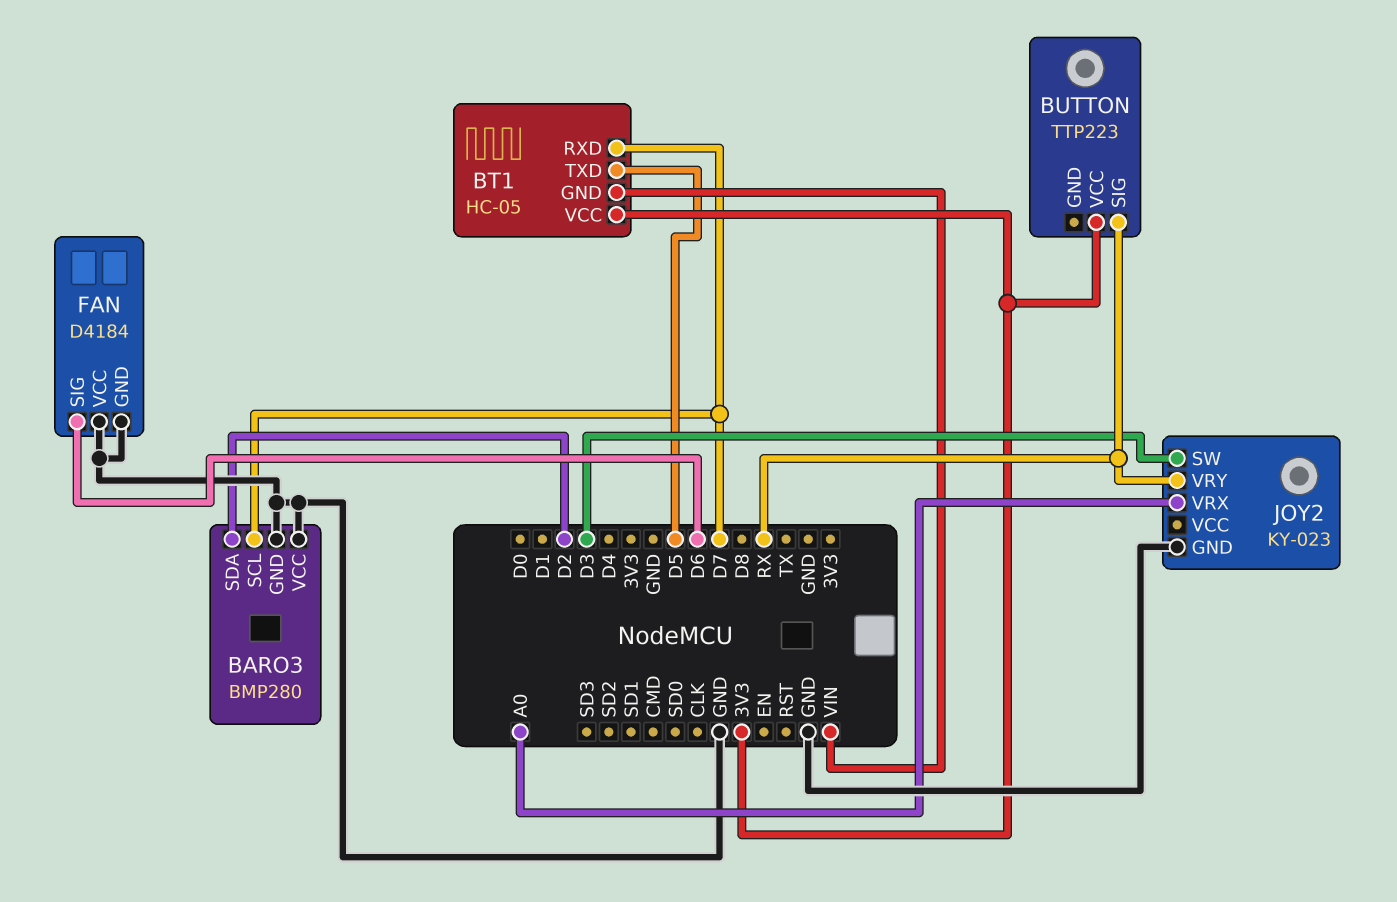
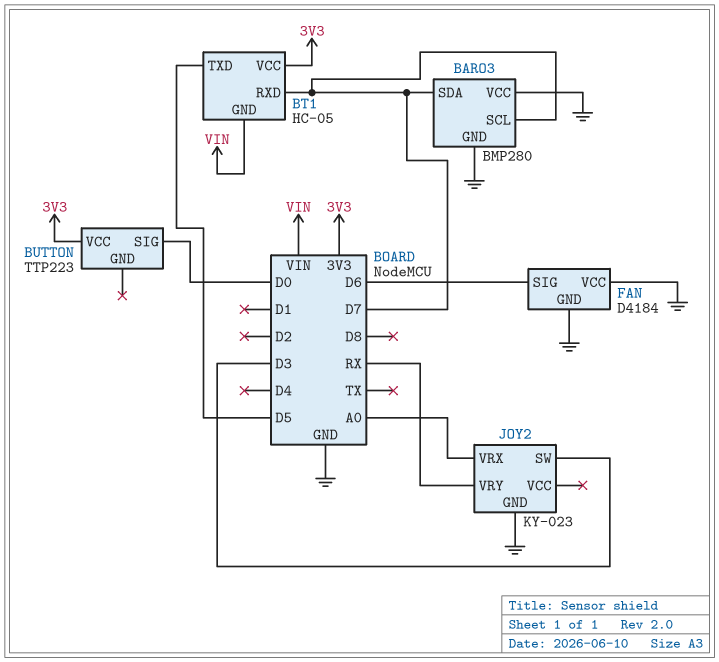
BARO3 pin SDA: D2 -> D7
BUTTON pin SIG: RX -> D0

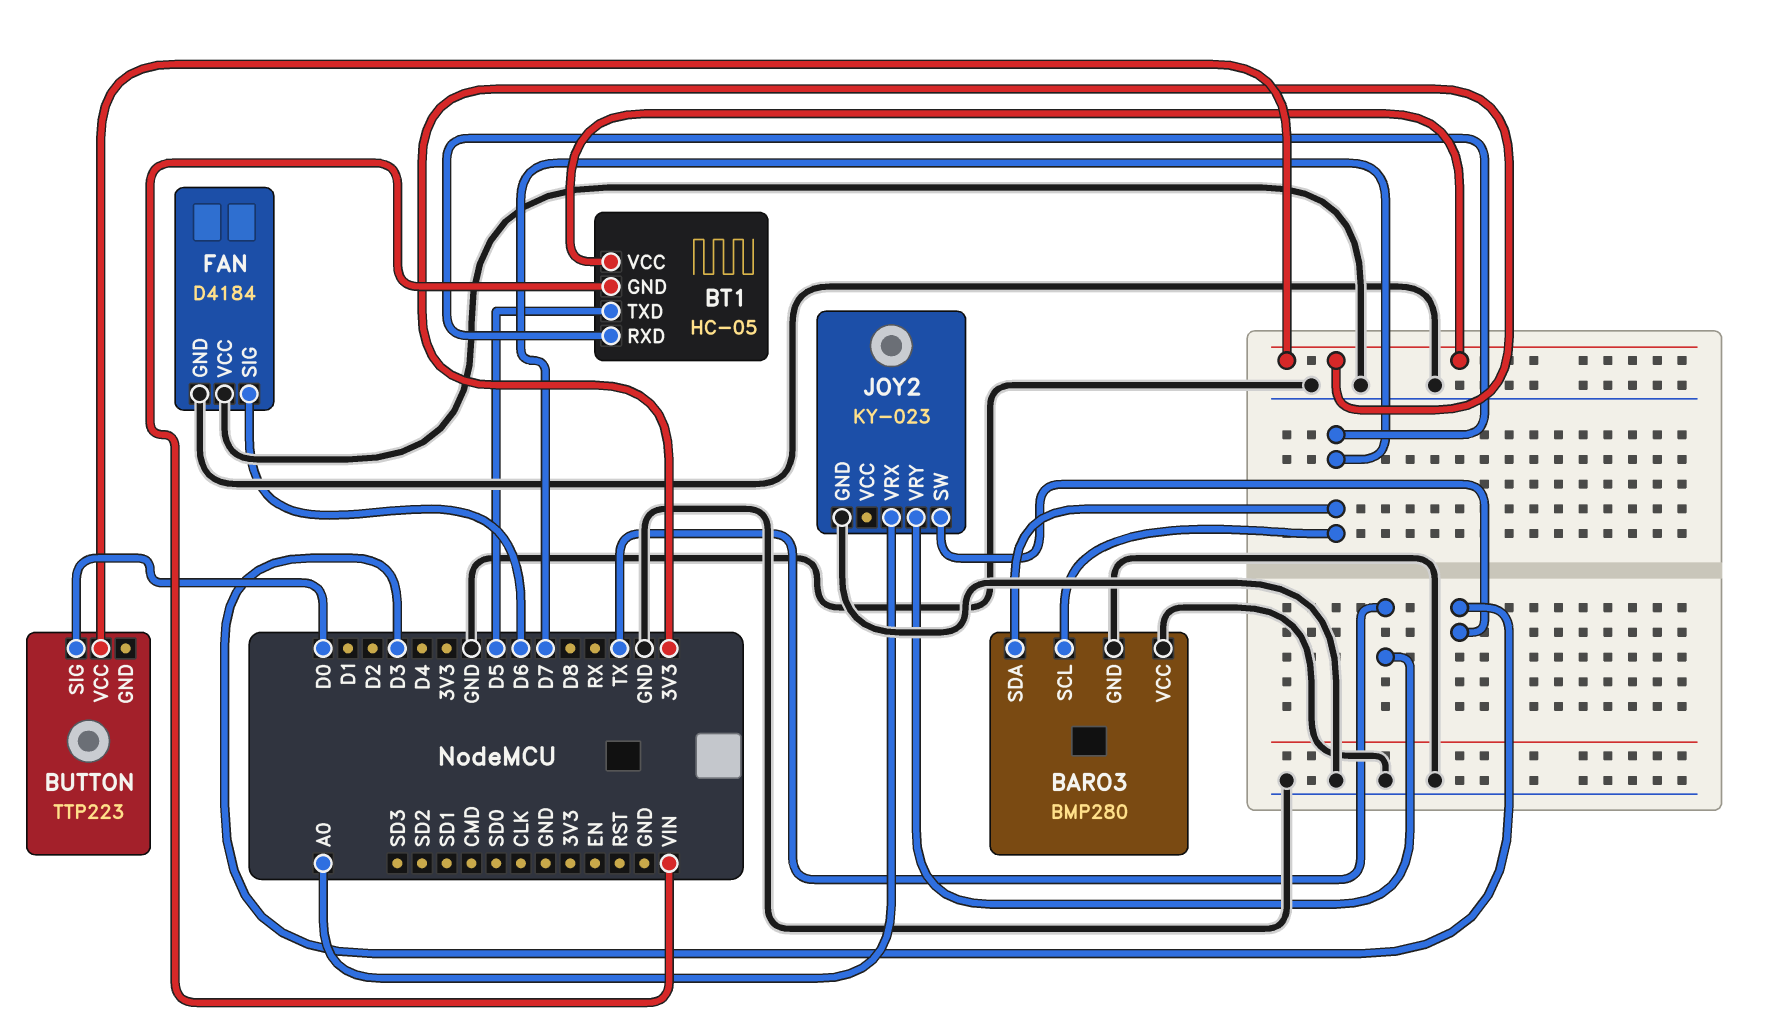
JOY2 pin VRY: RX -> TX

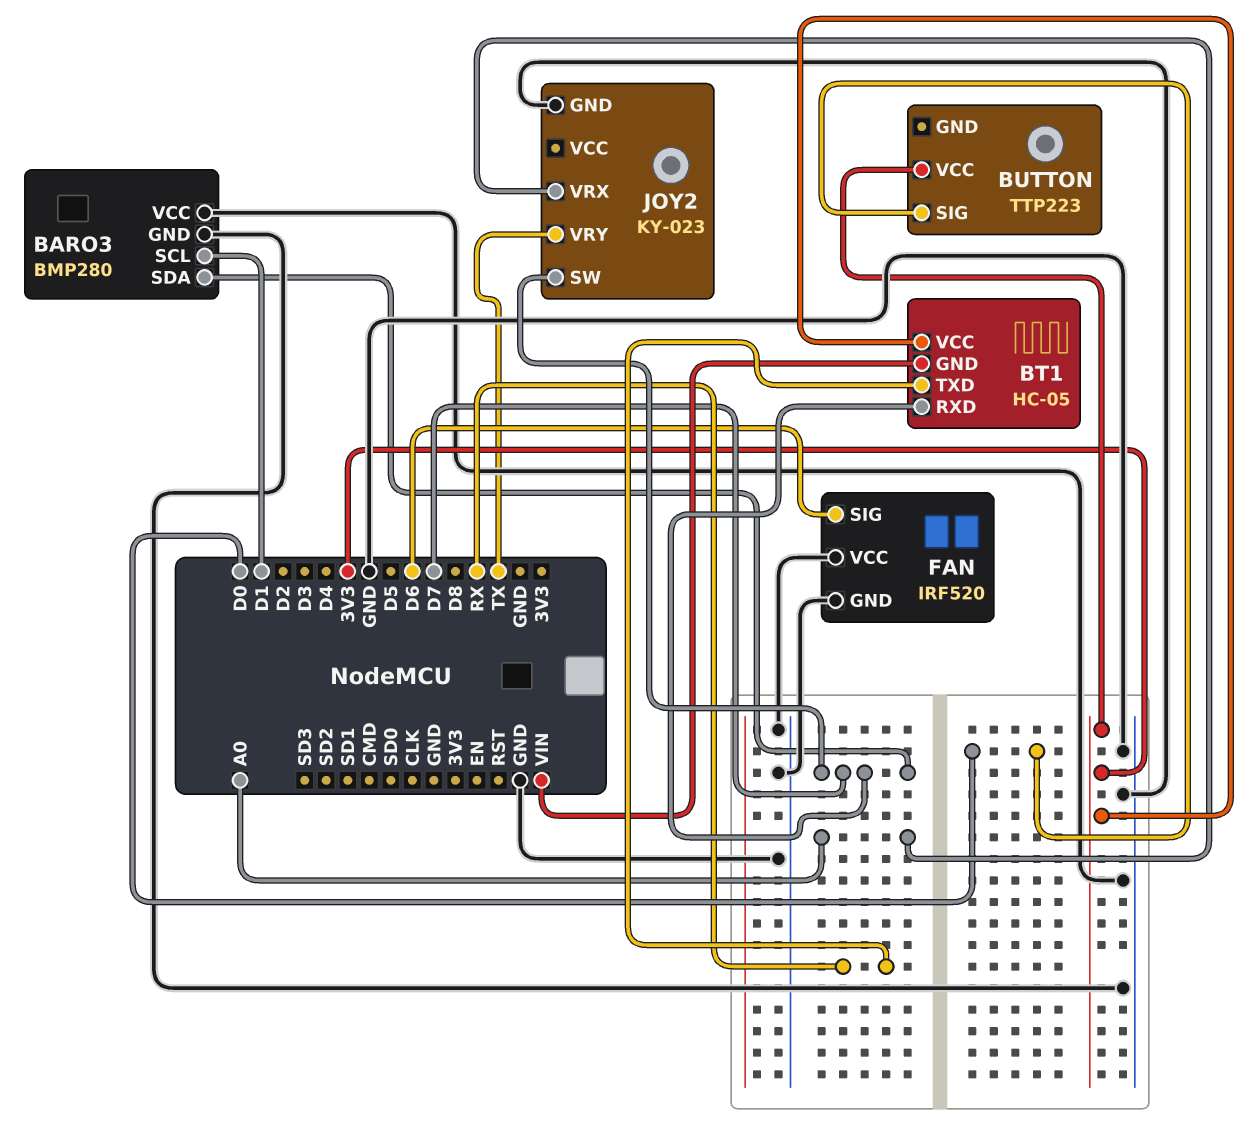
BARO3 pin SCL: D7 -> D1
BT1 pin TXD: D5 -> RX
FAN: D4184 -> IRF520
JOY2 pin SW: D3 -> D7

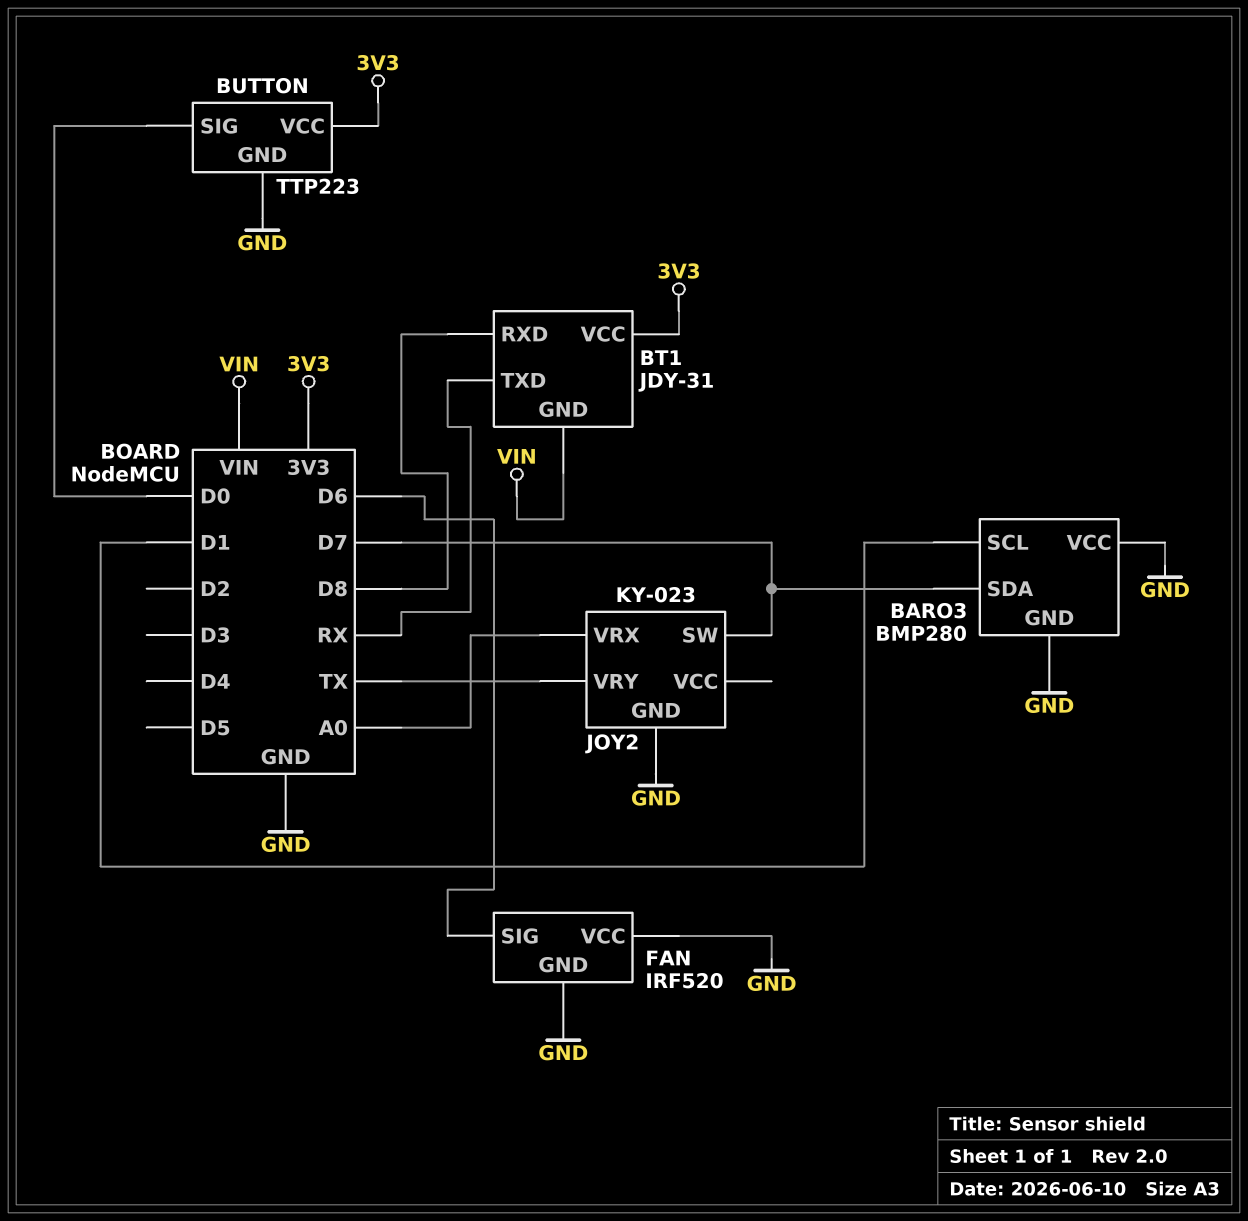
BT1: HC-05 -> JDY-31
BT1 pin RXD: D7 -> D8
BUTTON pin GND: none -> GND

